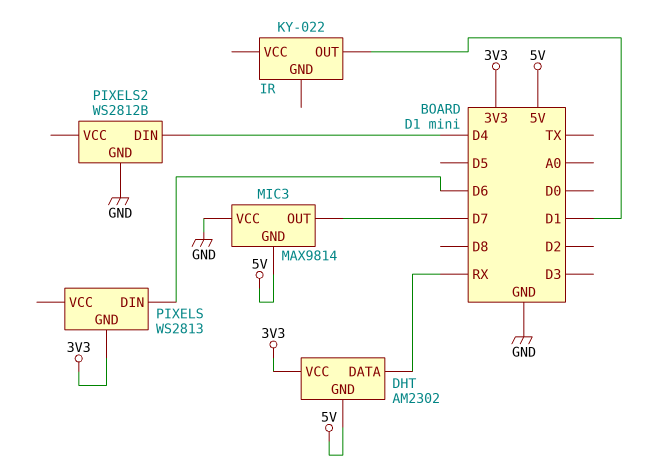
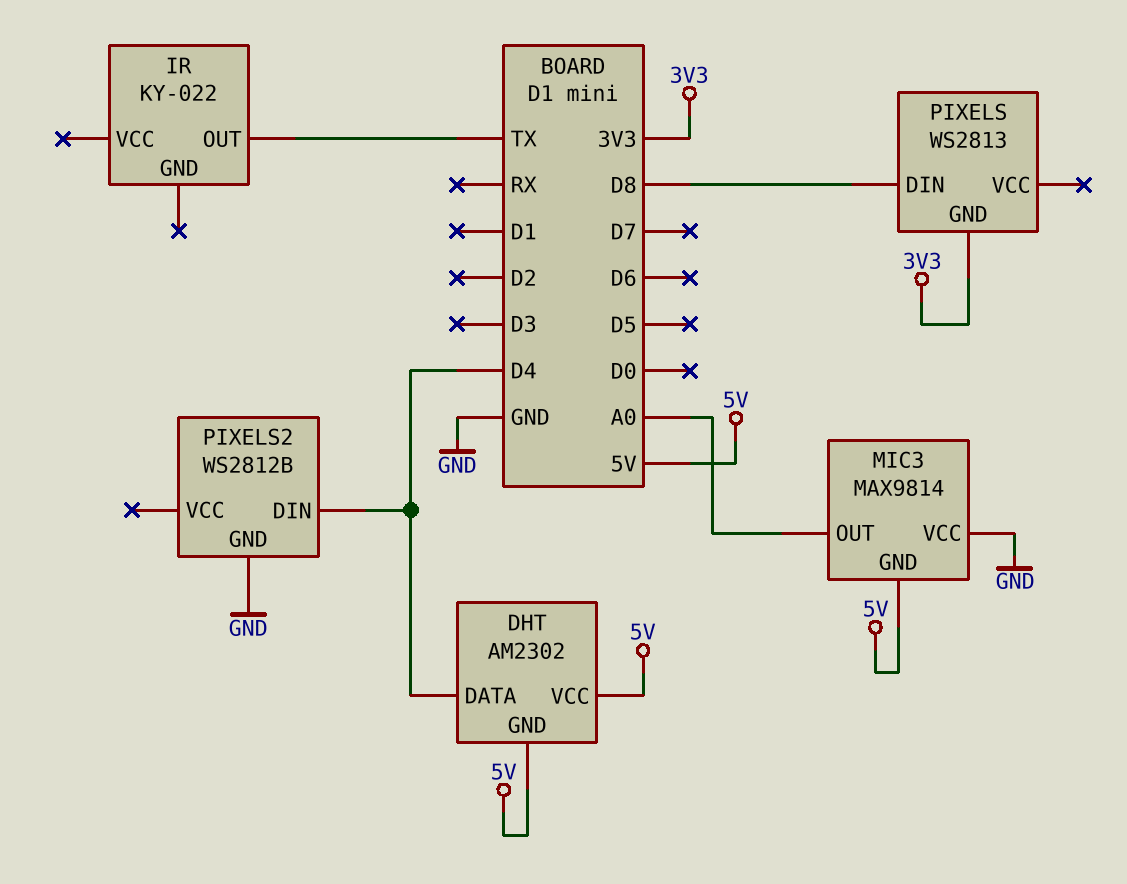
DHT pin DATA: RX -> D4
DHT pin VCC: 3V3 -> 5V
IR pin OUT: D1 -> TX
MIC3 pin OUT: D7 -> A0
PIXELS pin DIN: D6 -> D8

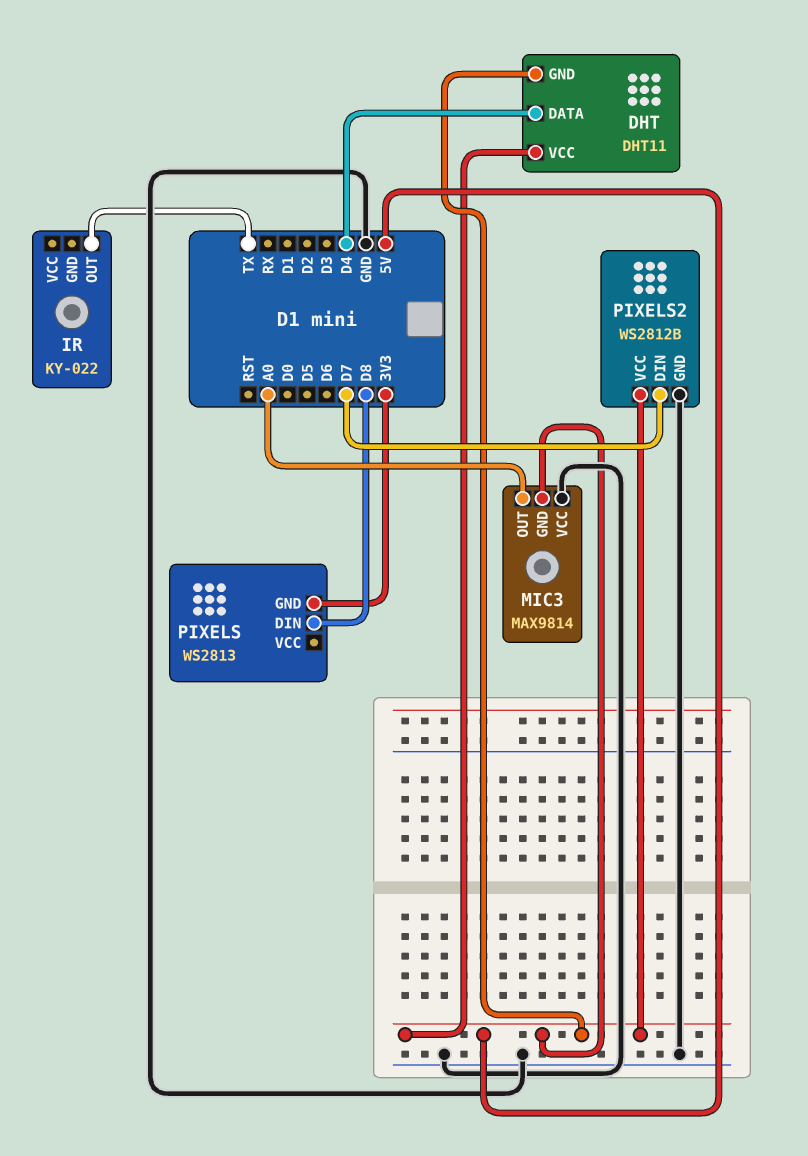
DHT: AM2302 -> DHT11
PIXELS2 pin DIN: D4 -> D7
PIXELS2 pin VCC: none -> 5V

